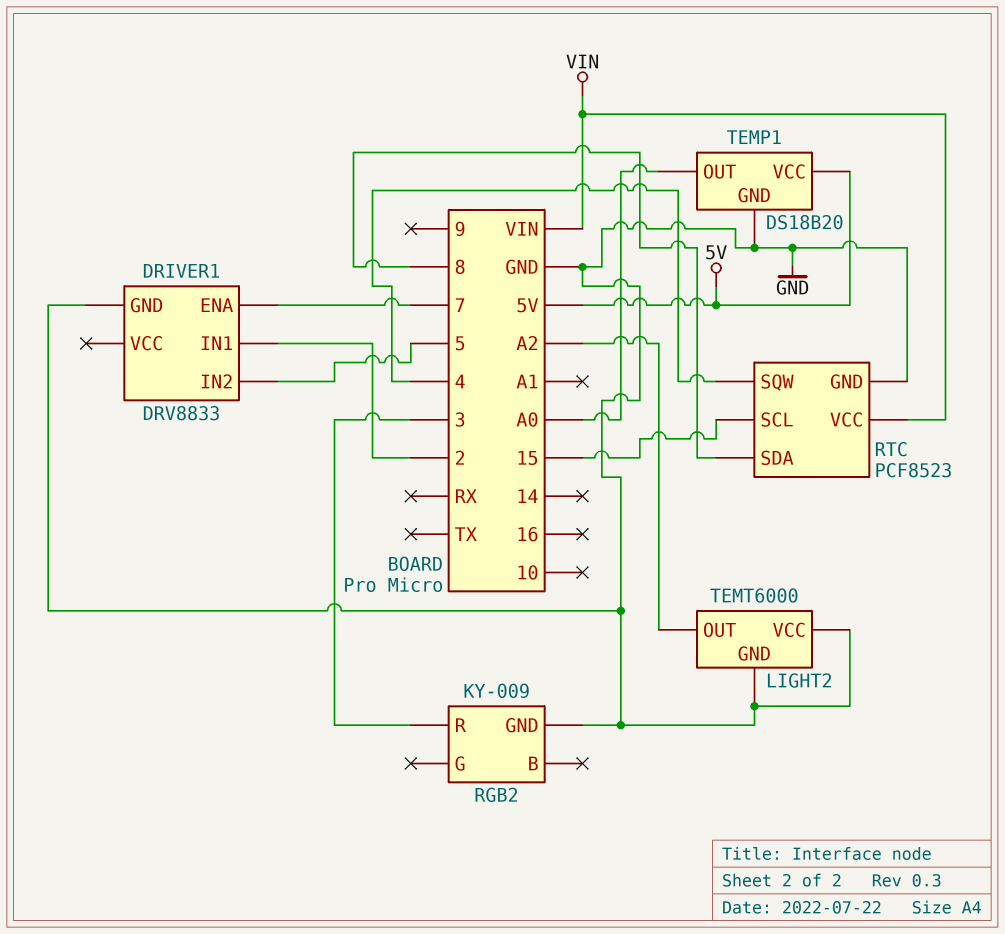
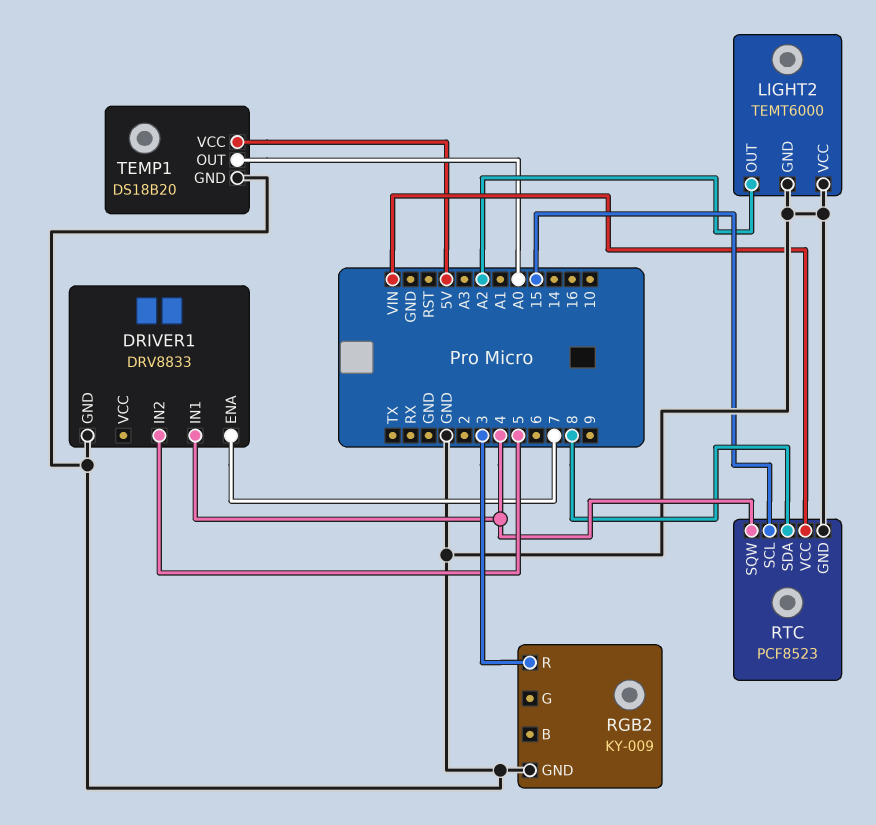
DRIVER1 pin IN1: 2 -> 4

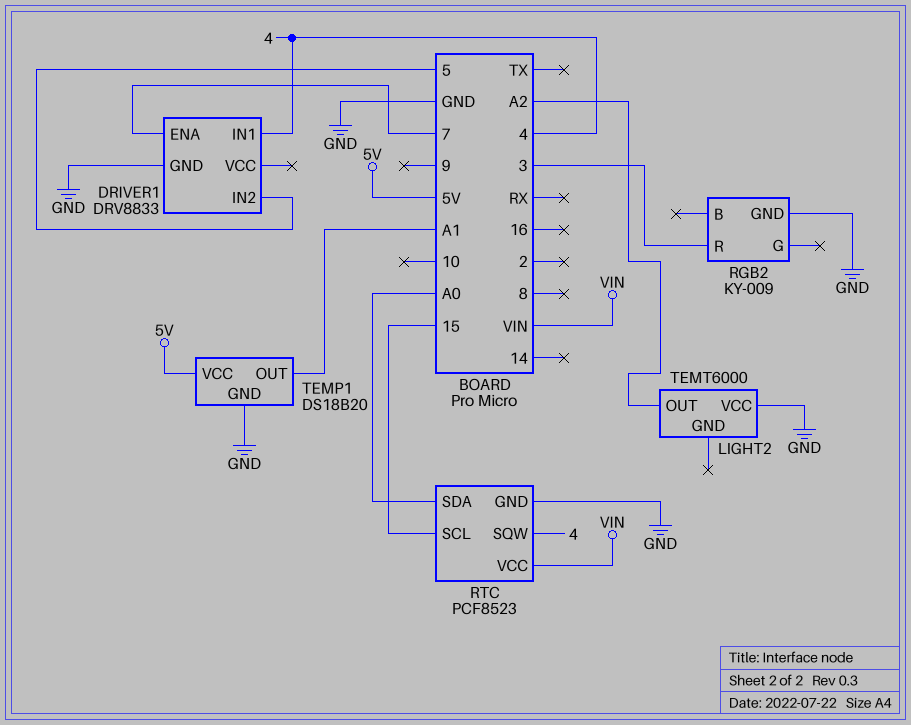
LIGHT2 pin GND: GND -> none
RTC pin SDA: 8 -> A0
TEMP1 pin OUT: A0 -> A1

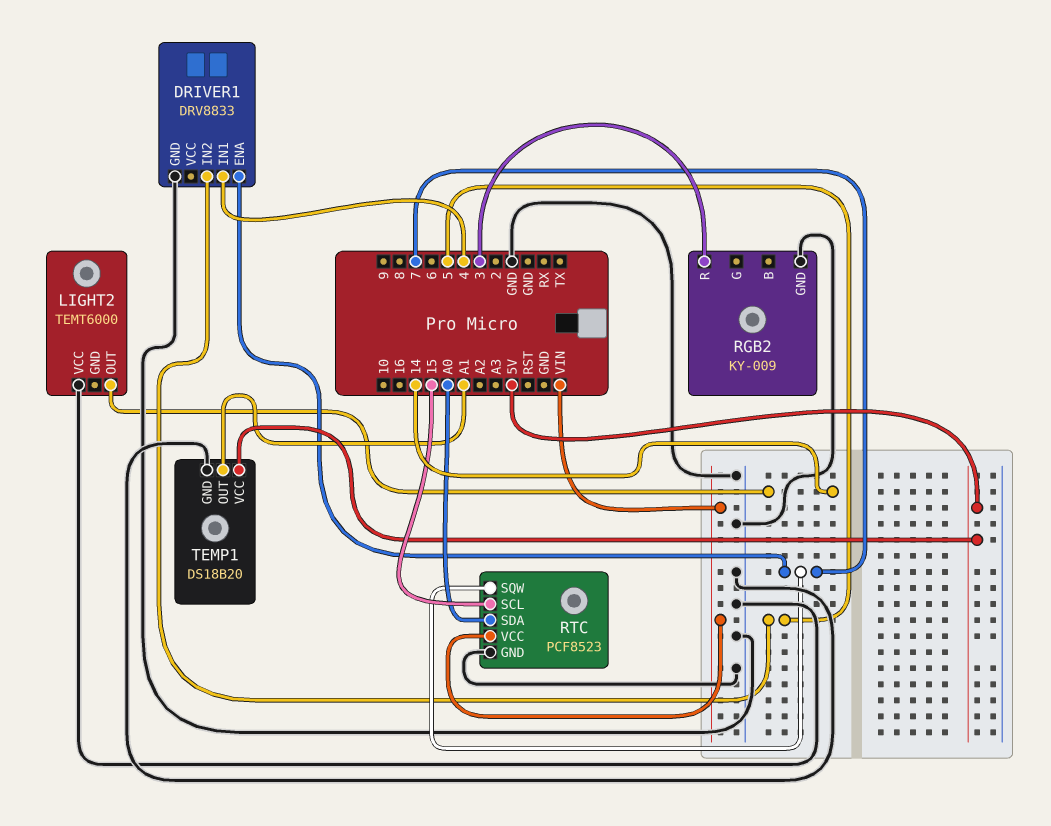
LIGHT2 pin OUT: A2 -> 14
RTC pin SQW: 4 -> 7

